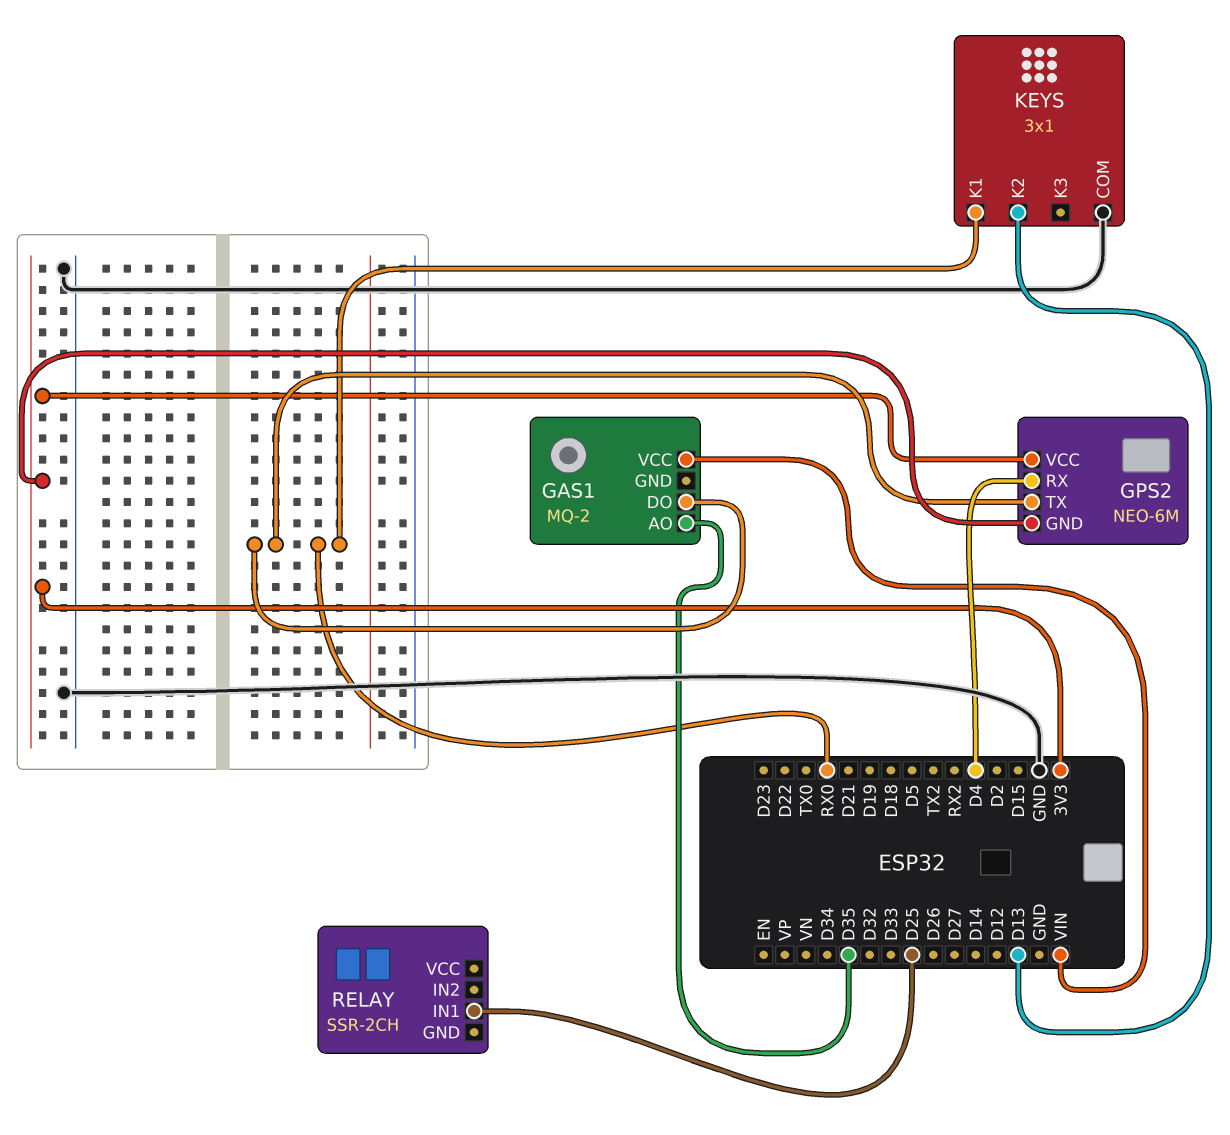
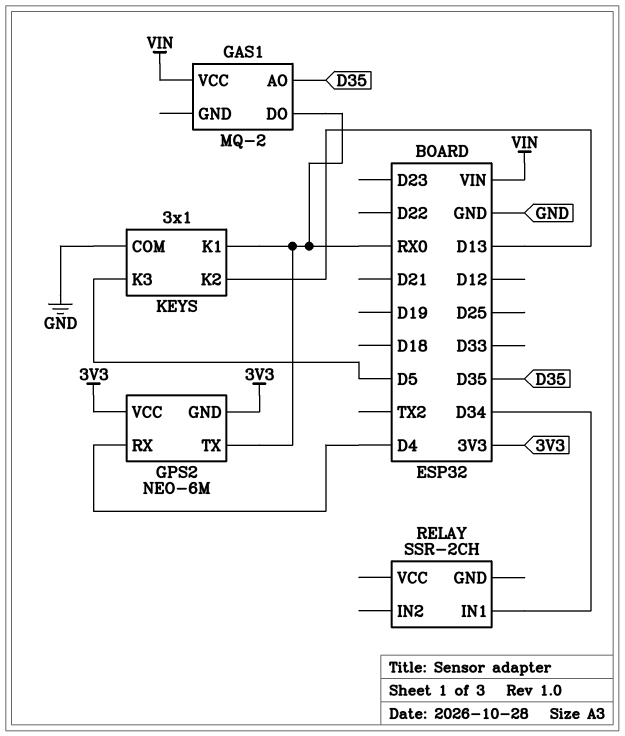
KEYS pin K3: none -> D5
RELAY pin IN1: D25 -> D34

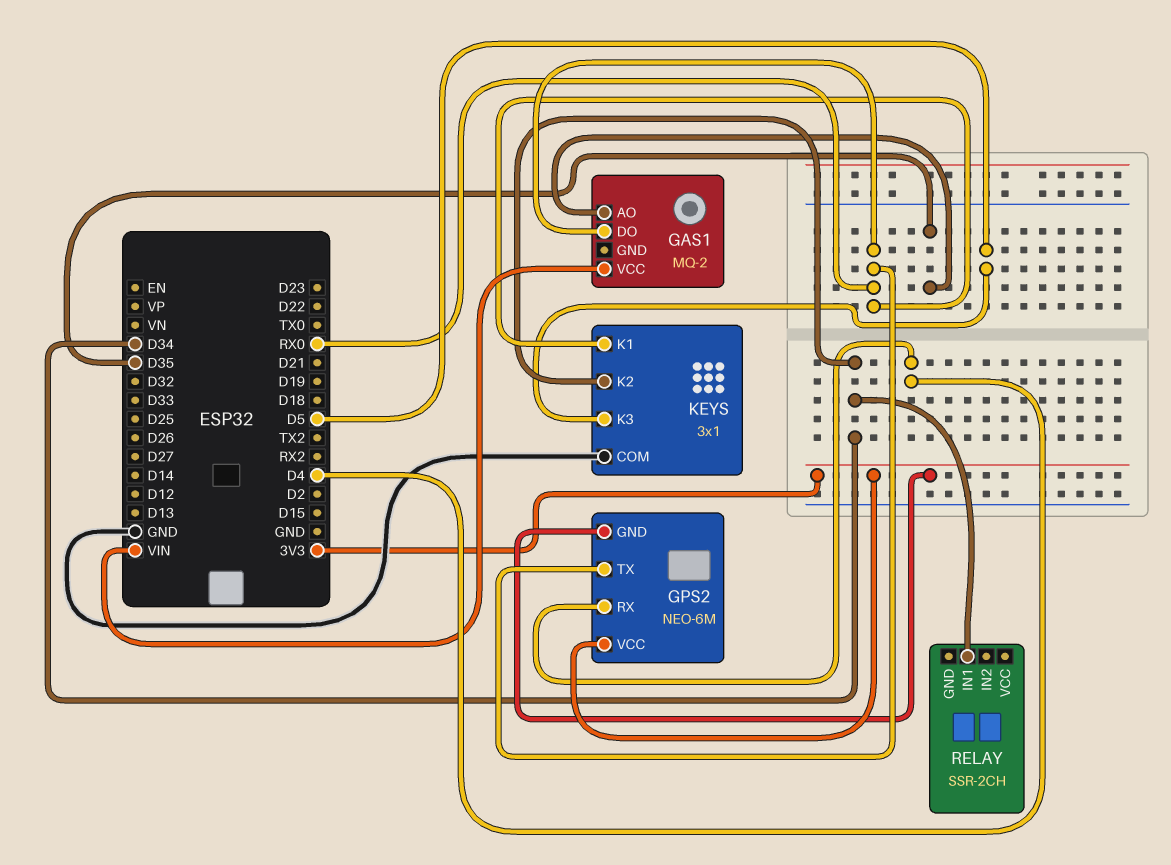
KEYS pin K2: D13 -> D34

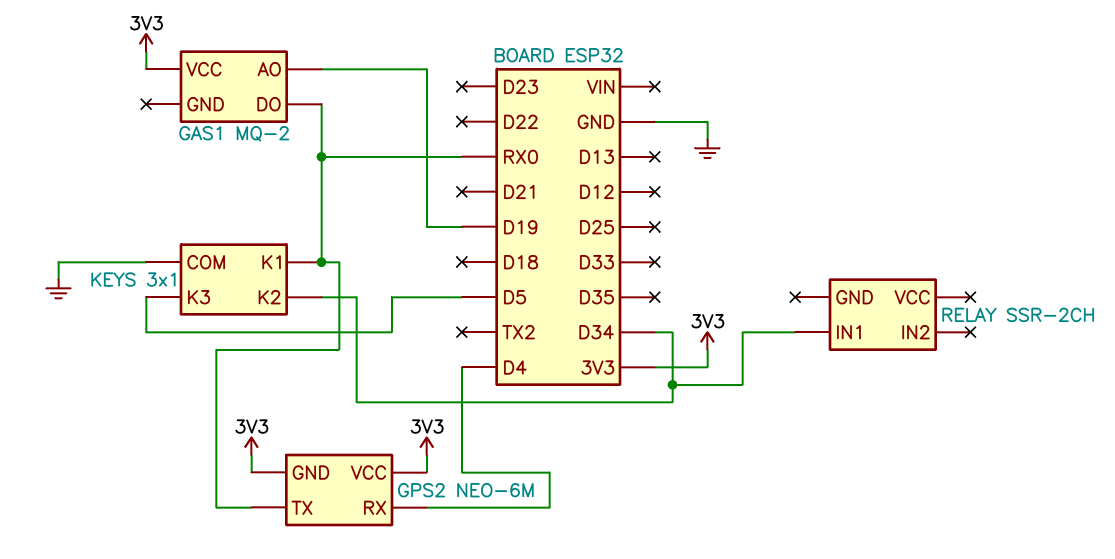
GAS1 pin AO: D35 -> D19
GAS1 pin VCC: VIN -> 3V3

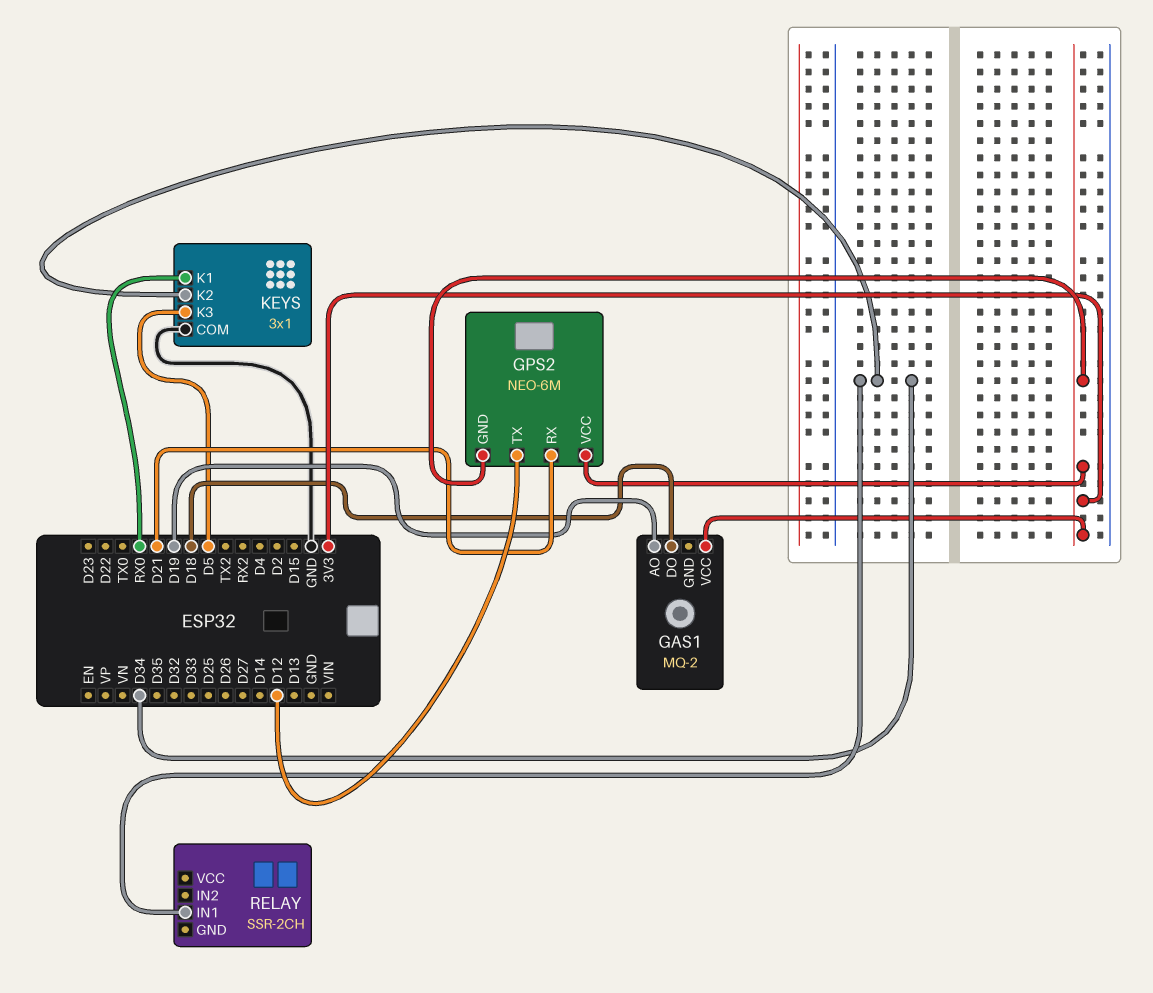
GAS1 pin DO: RX0 -> D18
GPS2 pin RX: D4 -> D21
GPS2 pin TX: RX0 -> D12

